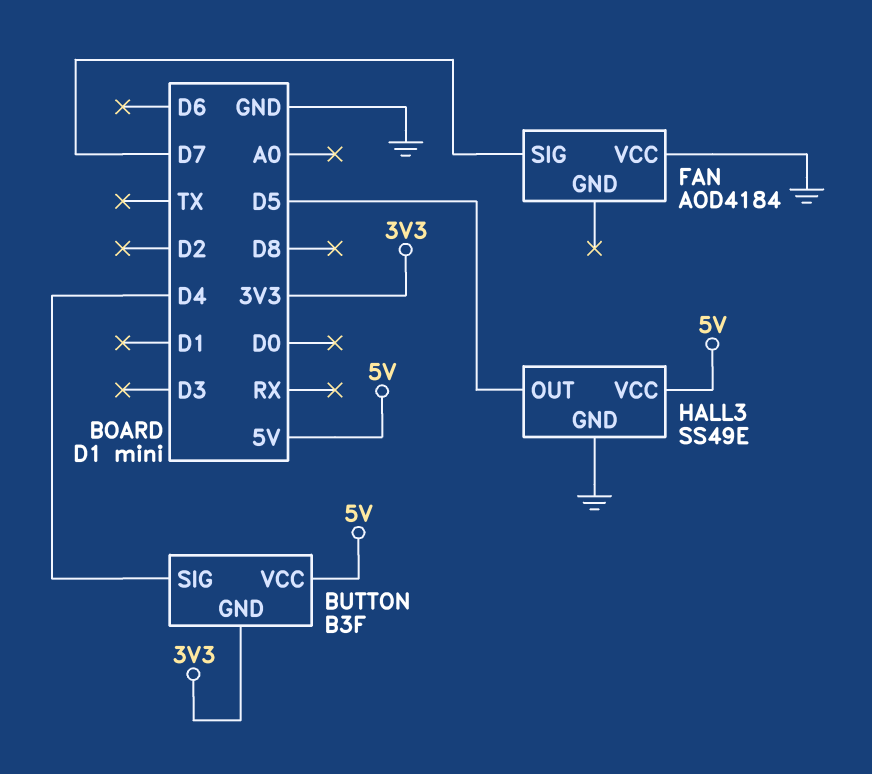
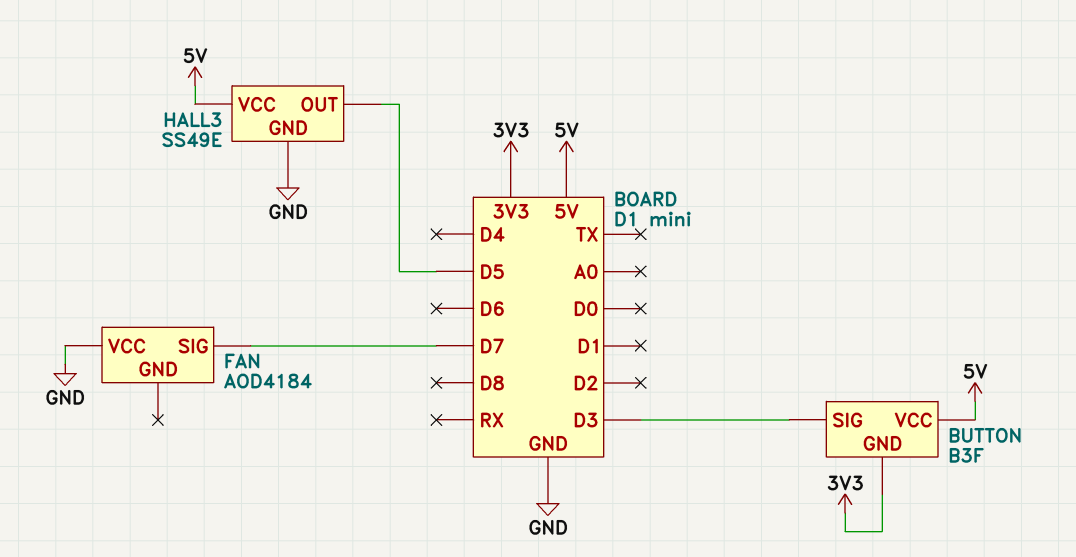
BUTTON pin SIG: D4 -> D3

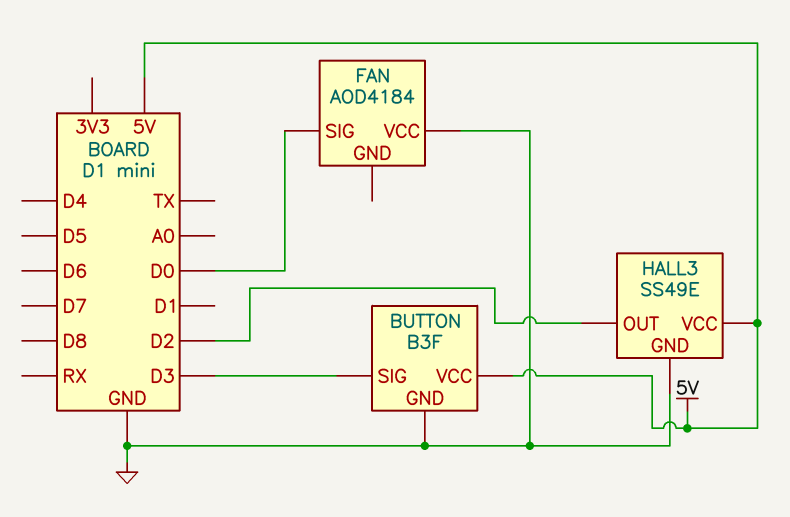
BUTTON pin GND: 3V3 -> GND
FAN pin SIG: D7 -> D0
HALL3 pin OUT: D5 -> D2

